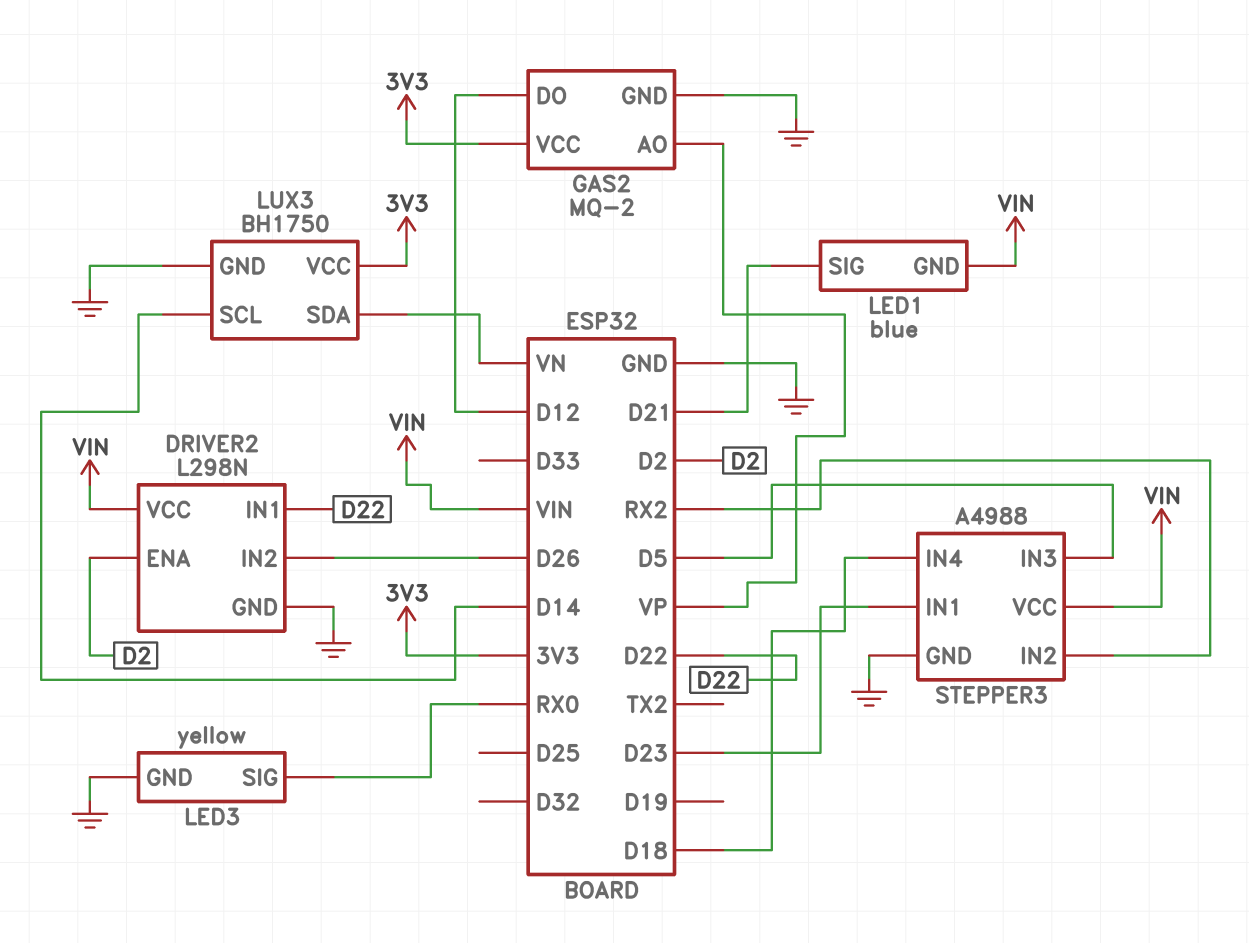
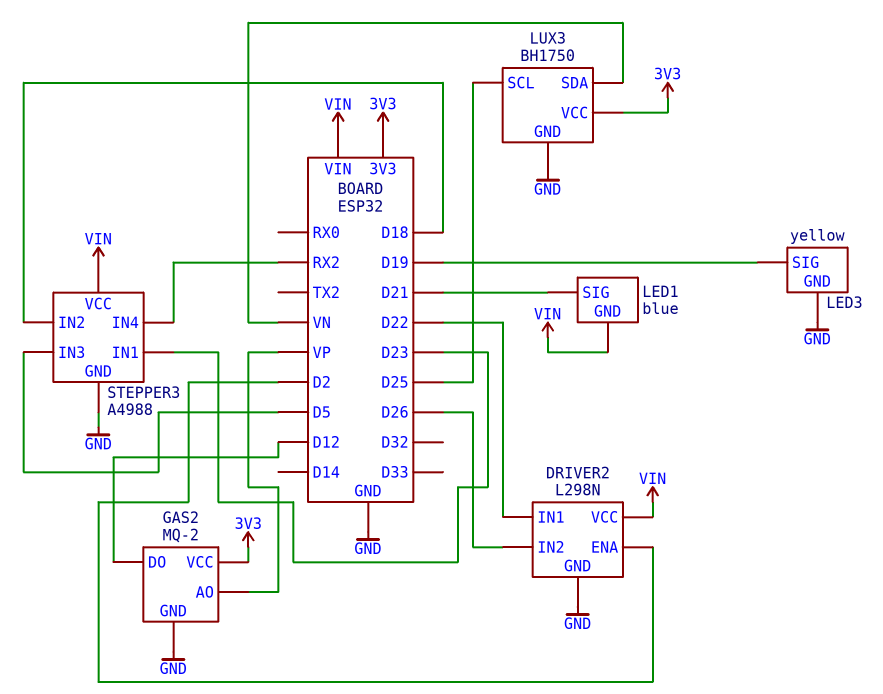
LED3 pin SIG: RX0 -> D19
LUX3 pin SCL: D14 -> D25
STEPPER3 pin IN2: RX2 -> D18
STEPPER3 pin IN4: D18 -> RX2

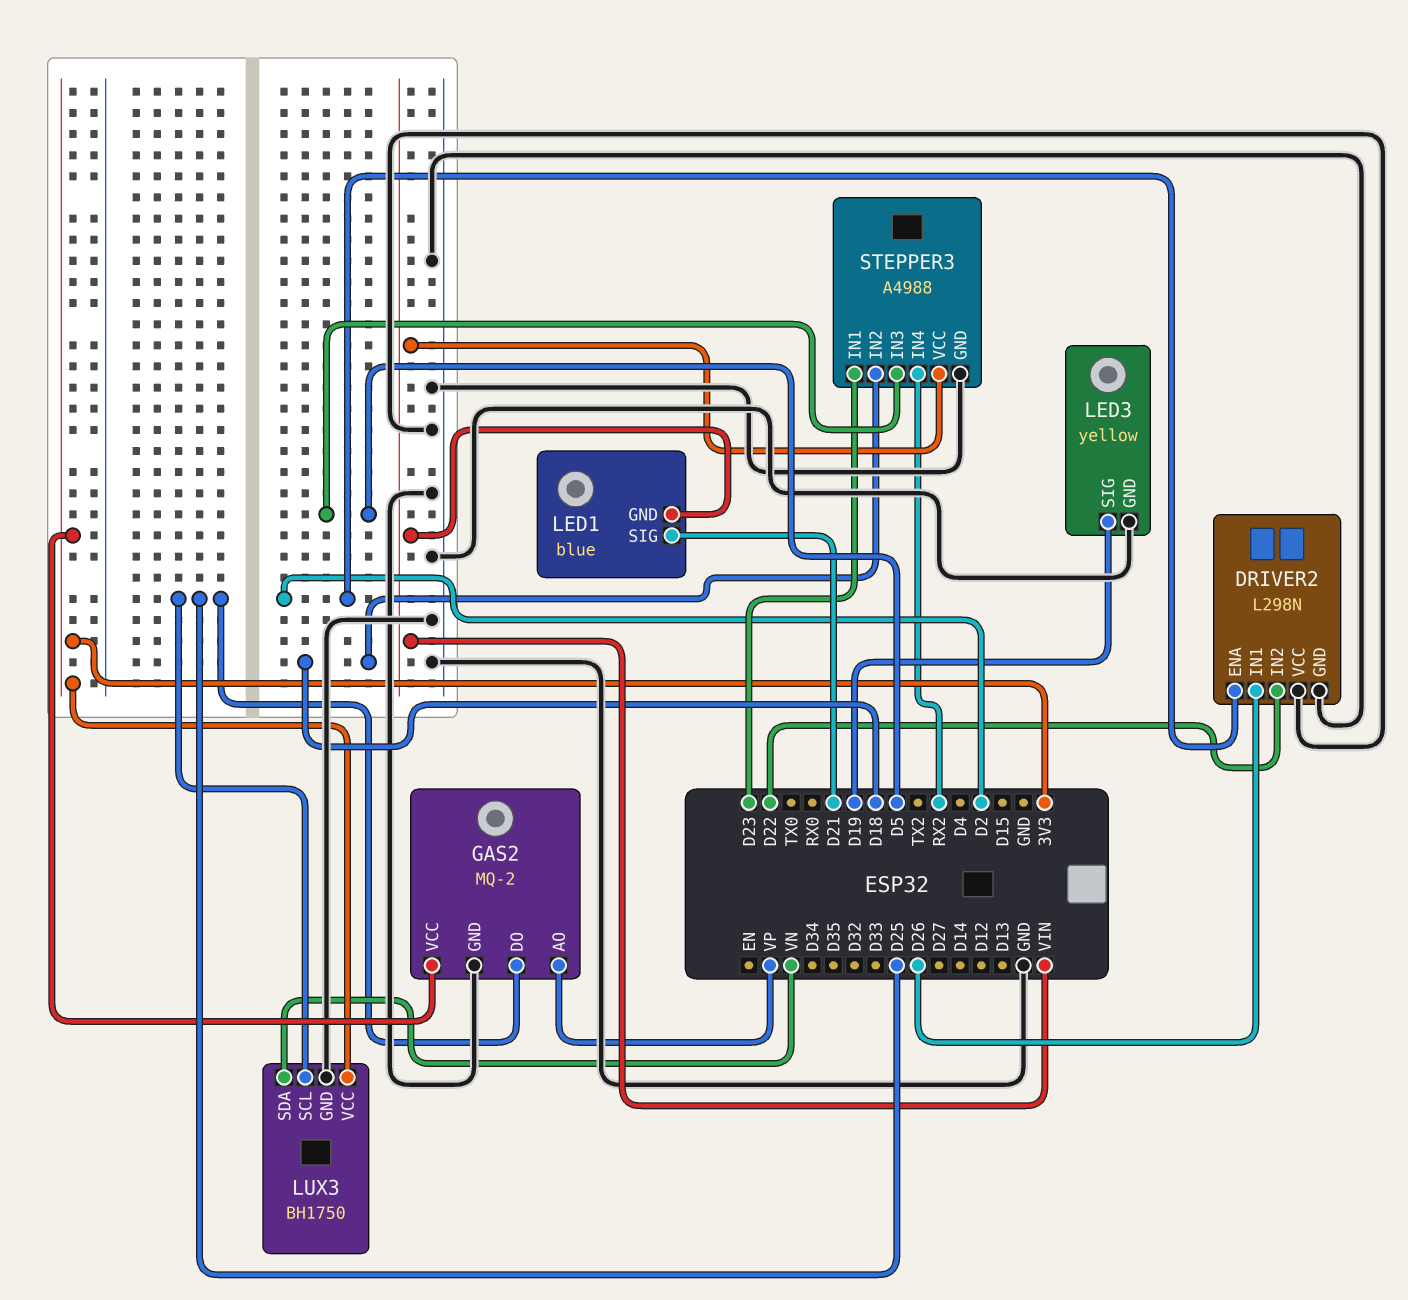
DRIVER2 pin IN1: D22 -> D26
DRIVER2 pin IN2: D26 -> D22
DRIVER2 pin VCC: VIN -> GND
GAS2 pin DO: D12 -> D25

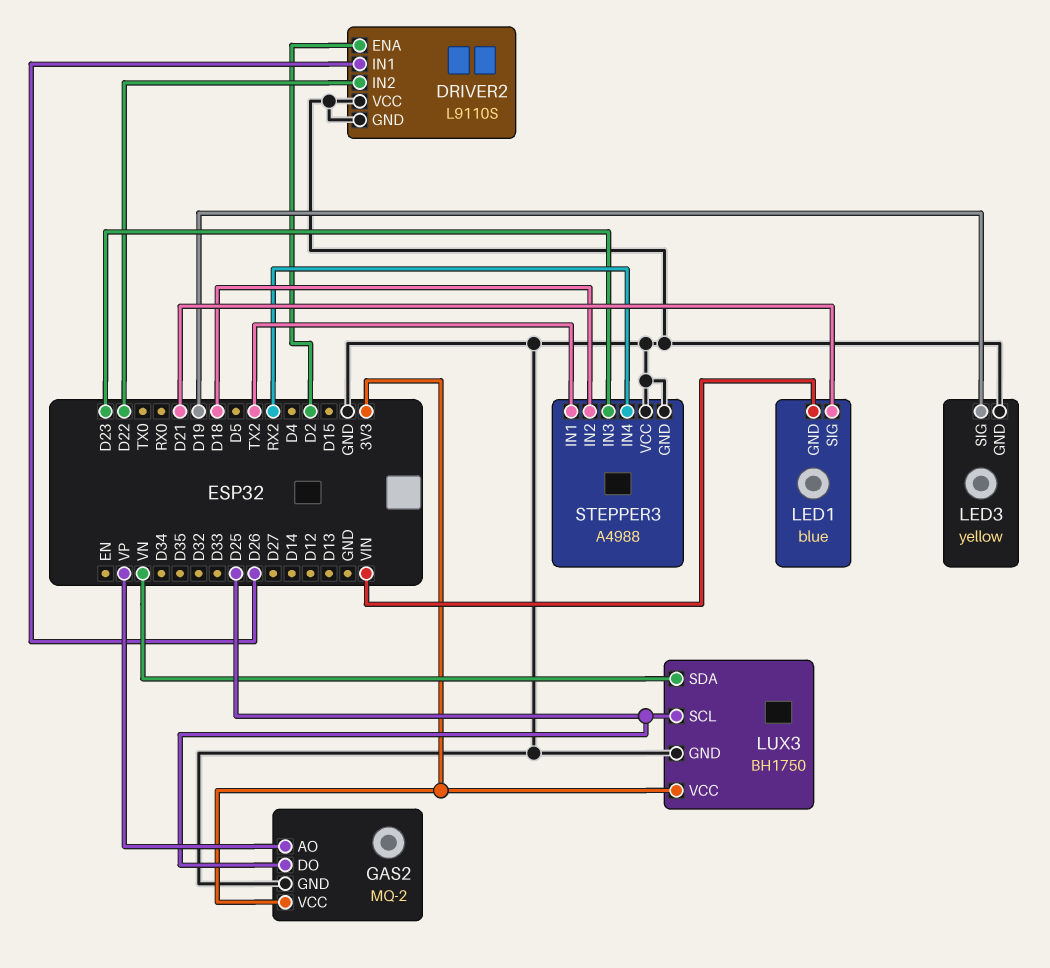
DRIVER2: L298N -> L9110S
STEPPER3 pin IN1: D23 -> TX2
STEPPER3 pin IN3: D5 -> D23
STEPPER3 pin VCC: VIN -> GND

